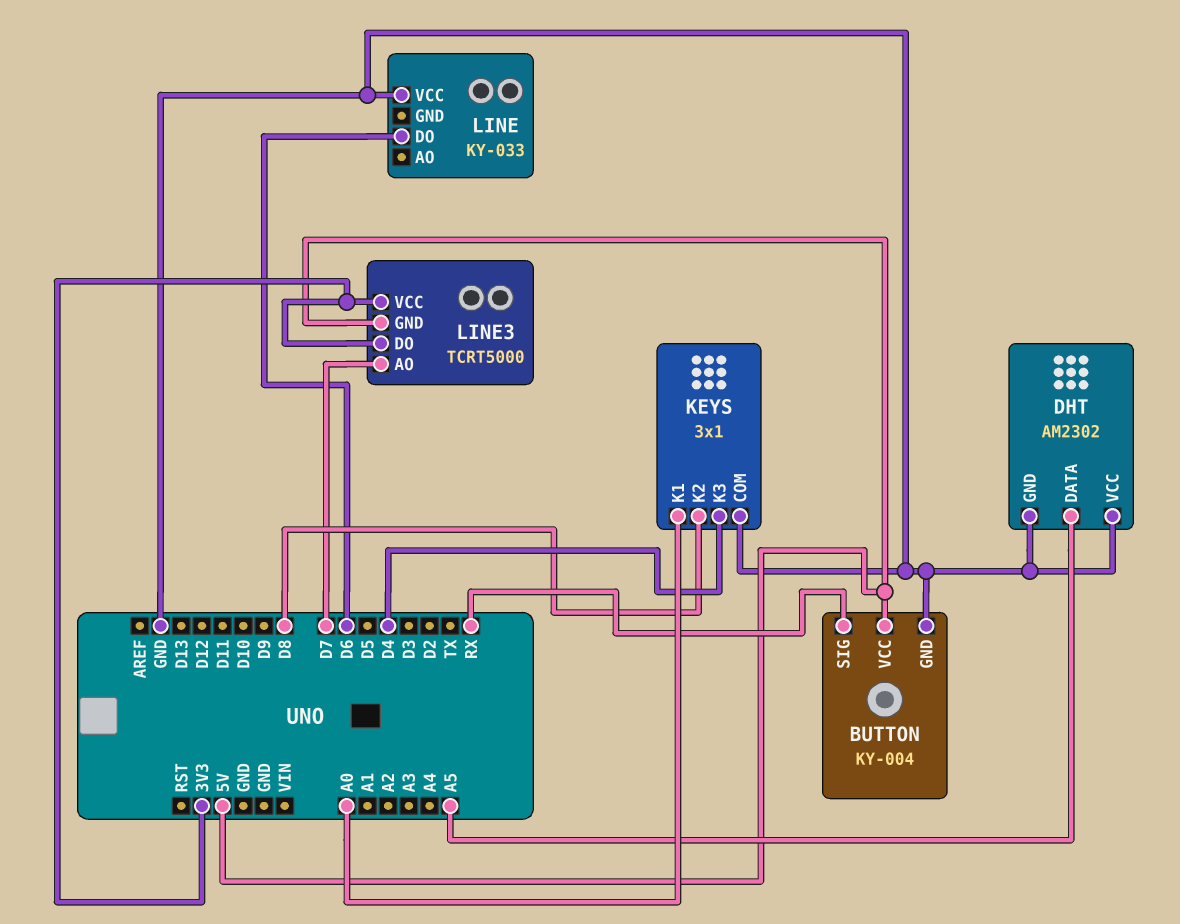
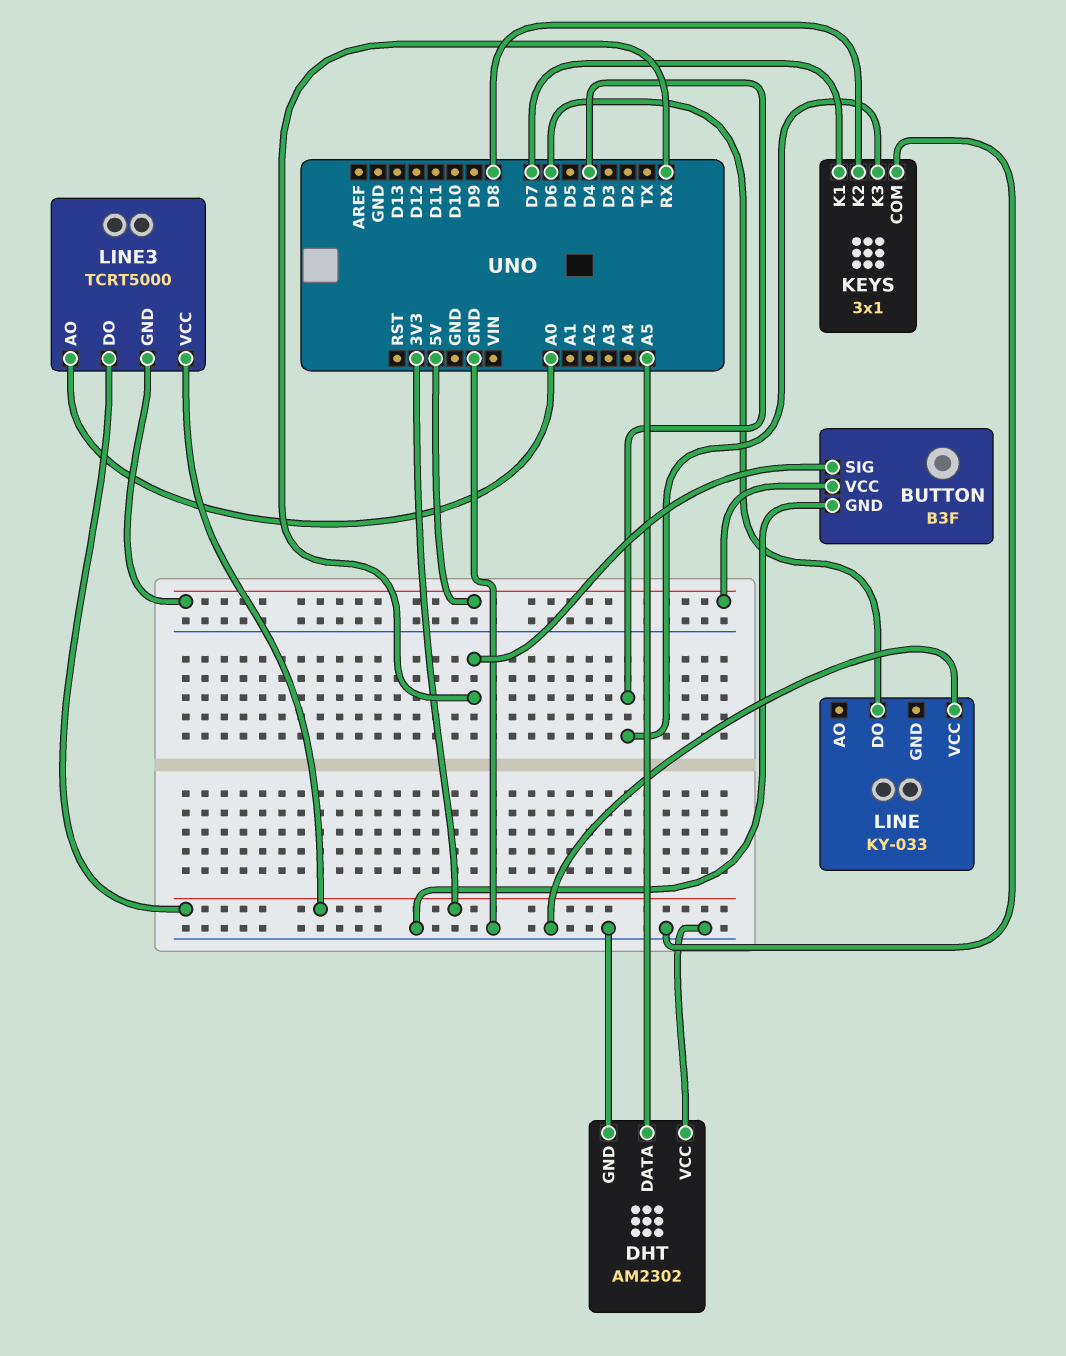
BUTTON: KY-004 -> B3F
KEYS pin K1: A0 -> D7
LINE3 pin AO: D7 -> A0

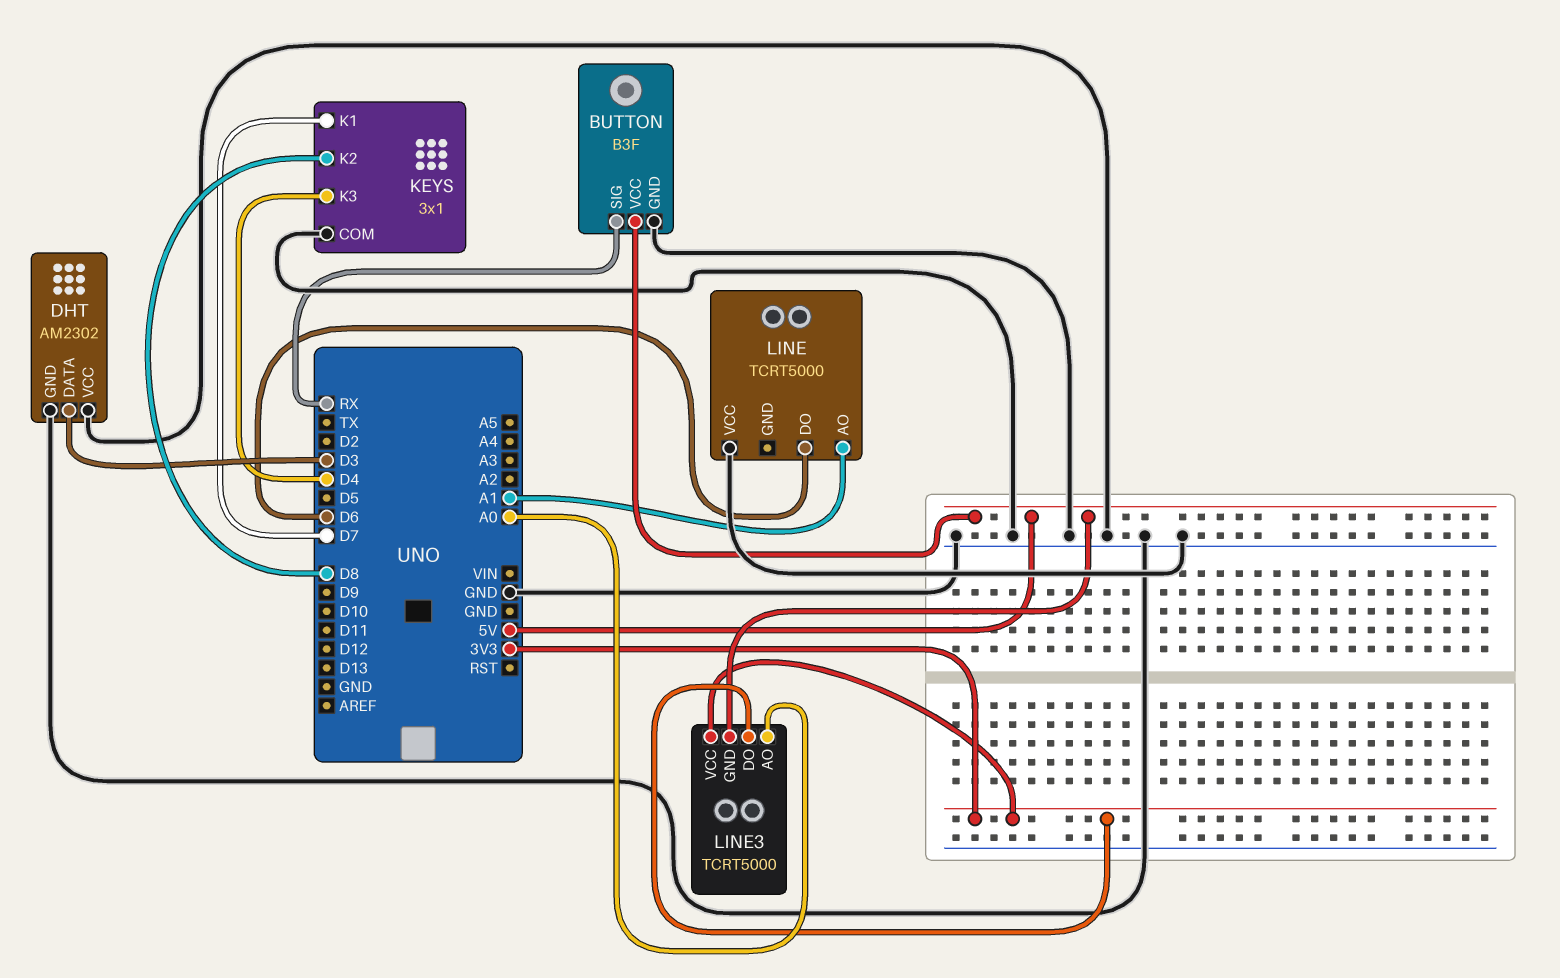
DHT pin DATA: A5 -> D3
LINE: KY-033 -> TCRT5000
LINE pin AO: none -> A1

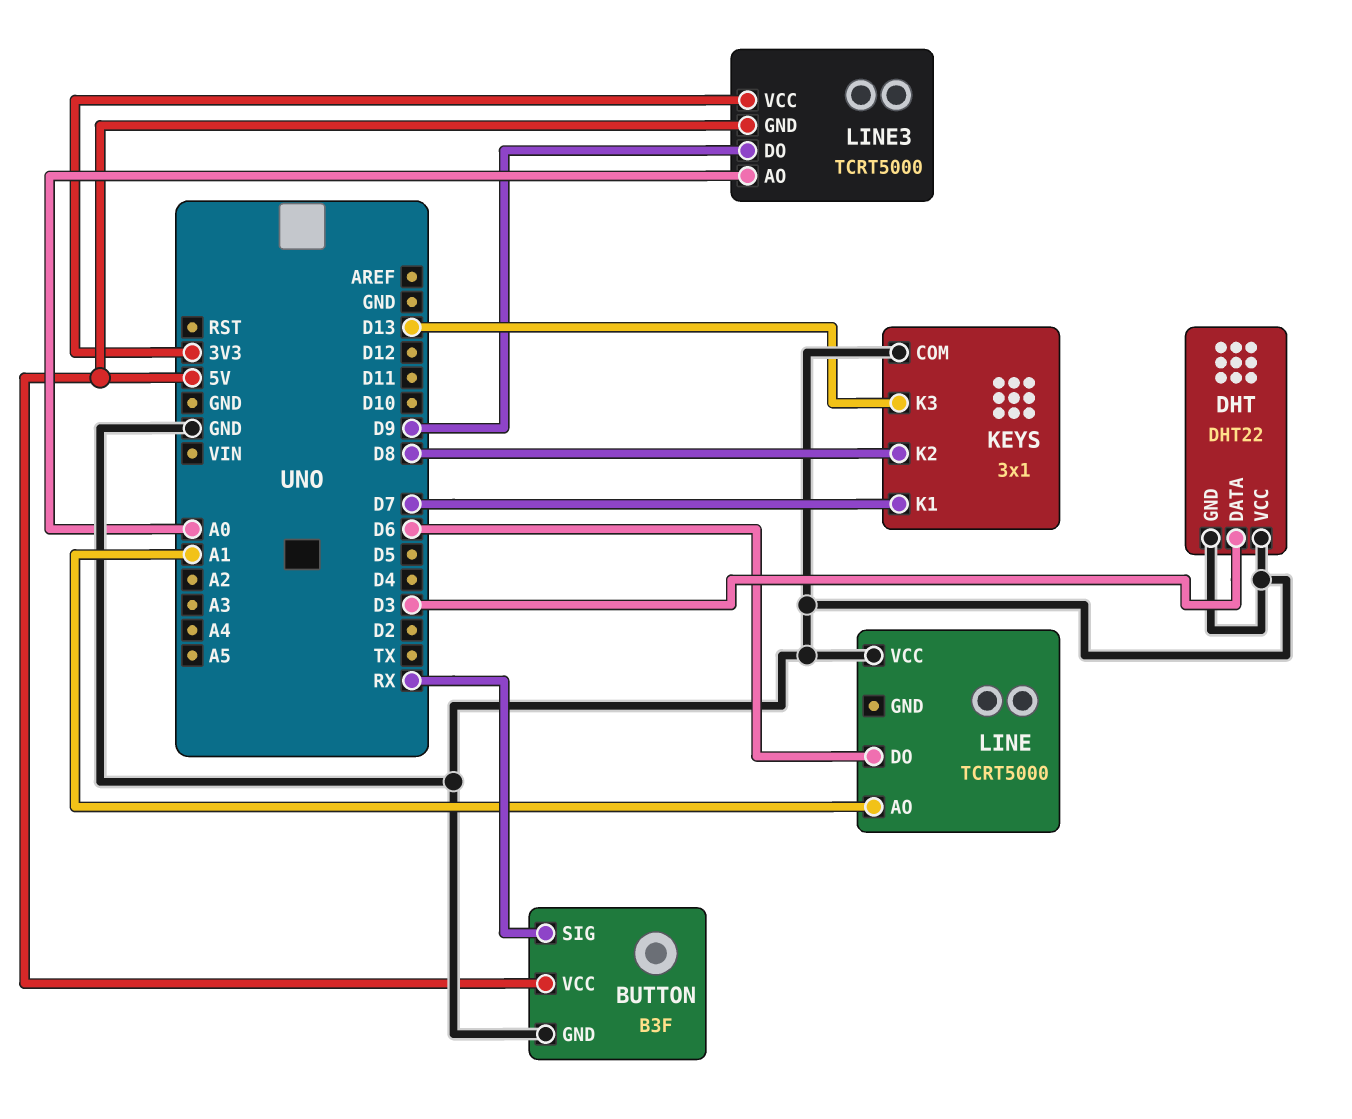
DHT: AM2302 -> DHT22
KEYS pin K3: D4 -> D13
LINE3 pin DO: 3V3 -> D9

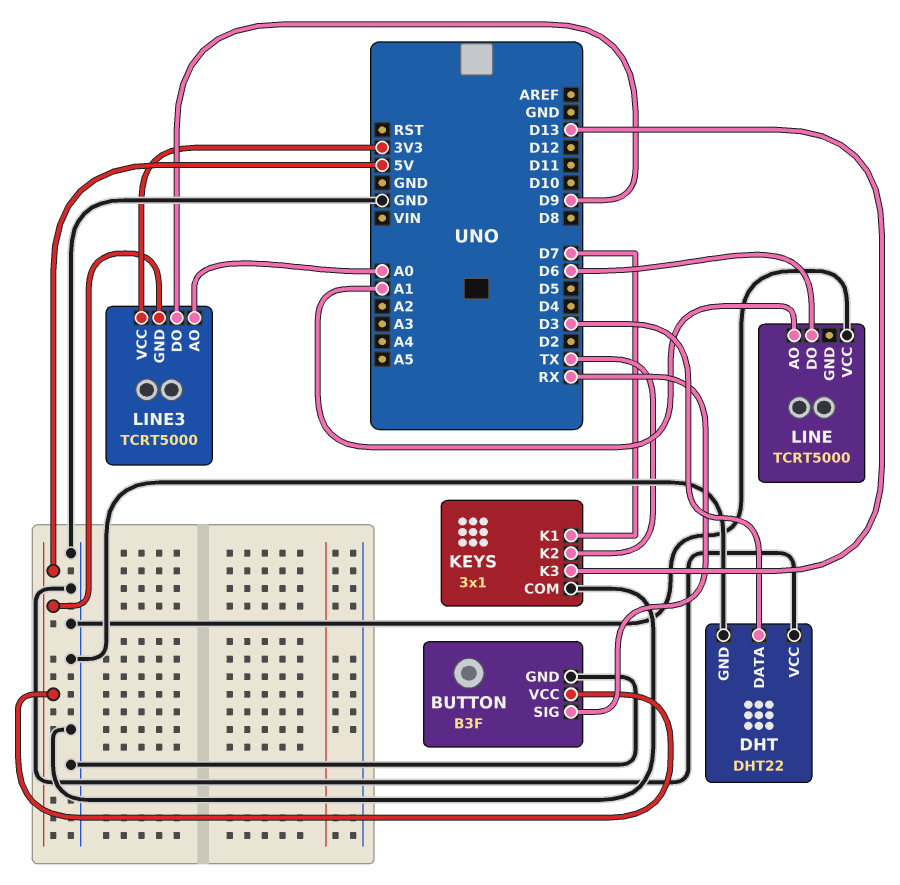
KEYS pin K2: D8 -> TX

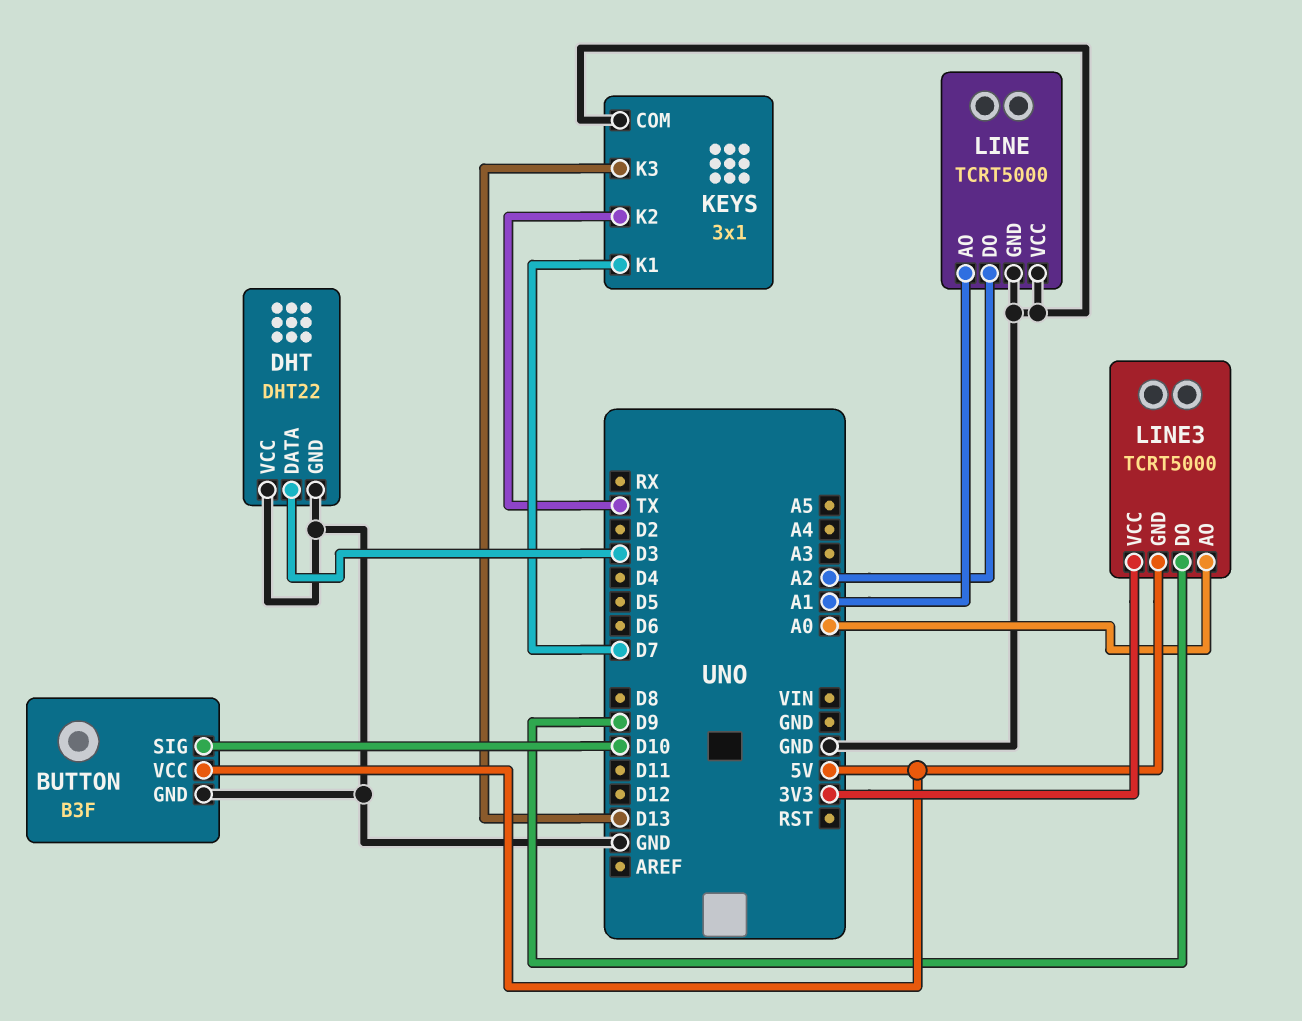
BUTTON pin SIG: RX -> D10
LINE pin DO: D6 -> A2
LINE pin GND: none -> GND

